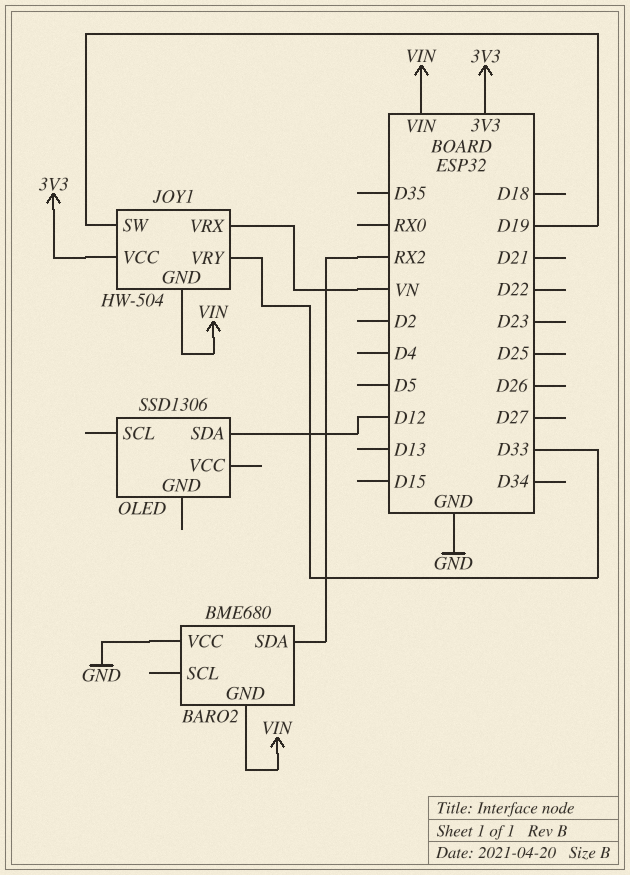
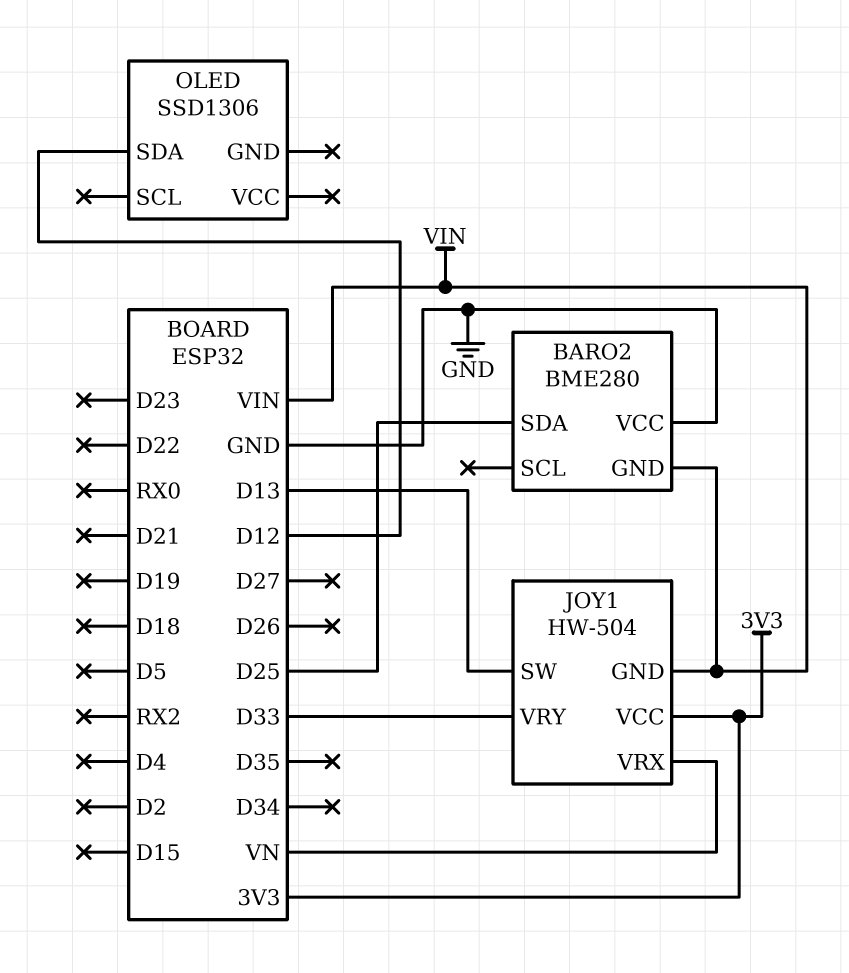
BARO2: BME680 -> BME280
BARO2 pin SDA: RX2 -> D25
JOY1 pin SW: D19 -> D13

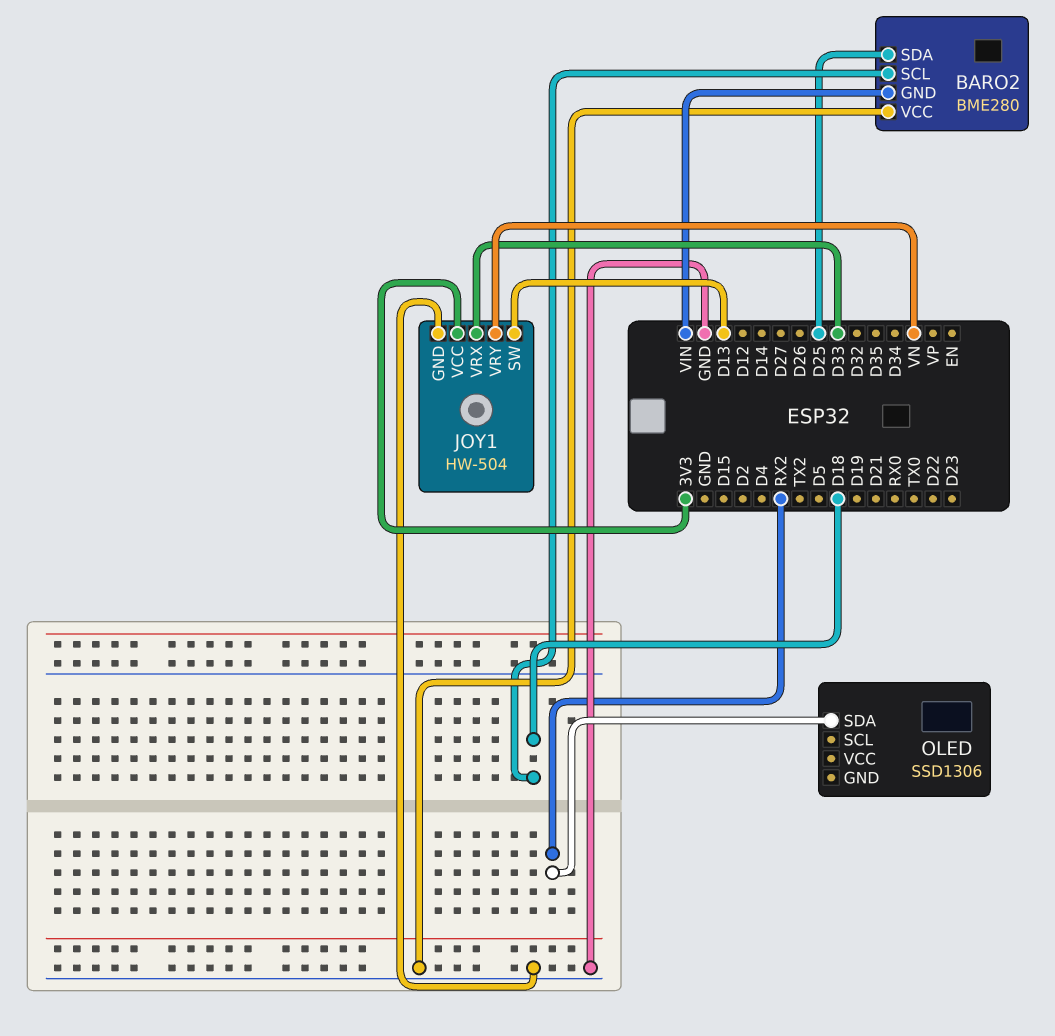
BARO2 pin SCL: none -> D18
JOY1 pin GND: VIN -> GND
JOY1 pin VRX: VN -> D33
JOY1 pin VRY: D33 -> VN
OLED pin SDA: D12 -> RX2

